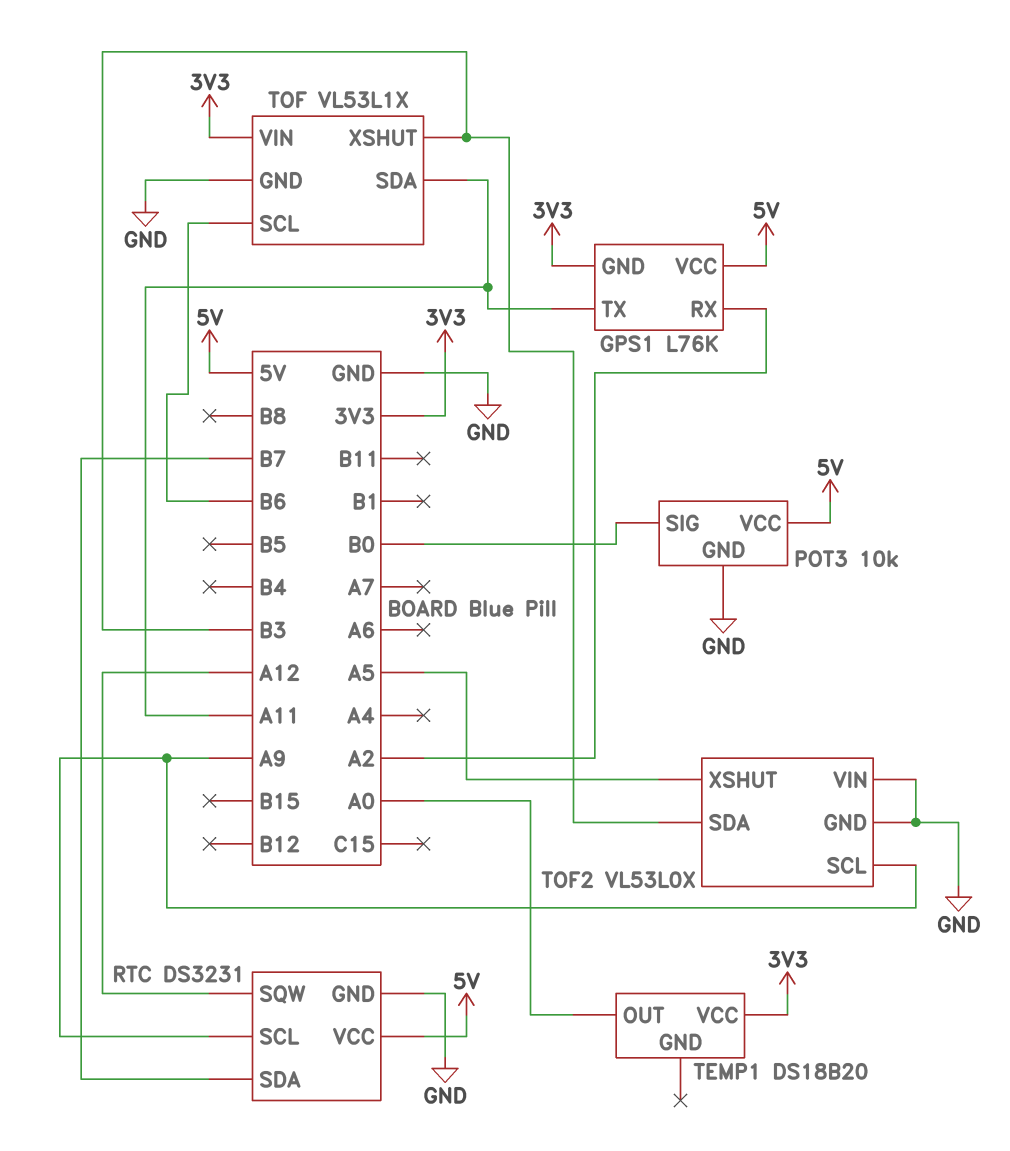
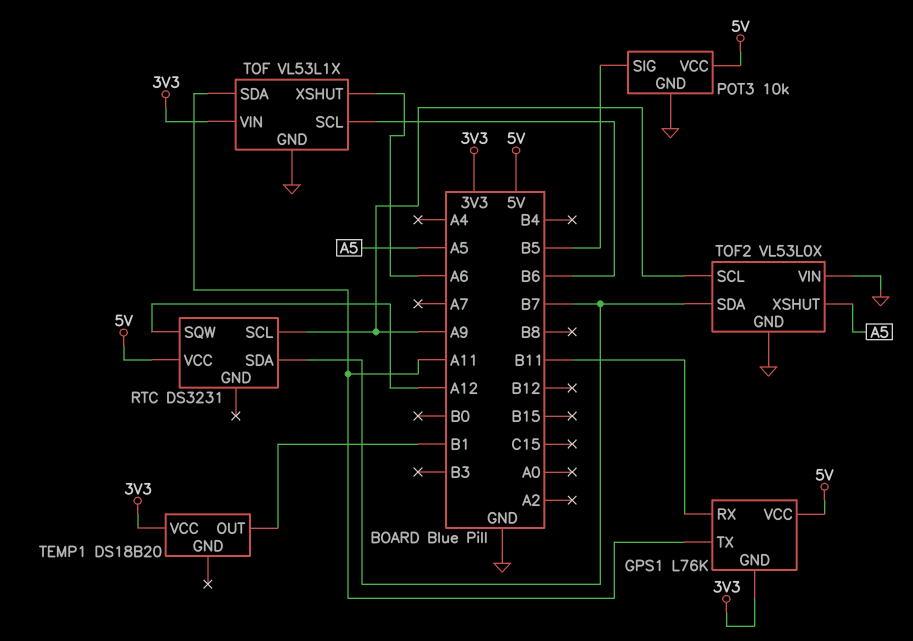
GPS1 pin RX: A2 -> B11
POT3 pin SIG: B0 -> B5
RTC pin GND: GND -> none
TEMP1 pin OUT: A0 -> B1
TOF pin XSHUT: B3 -> A6
TOF2 pin SDA: B3 -> B7

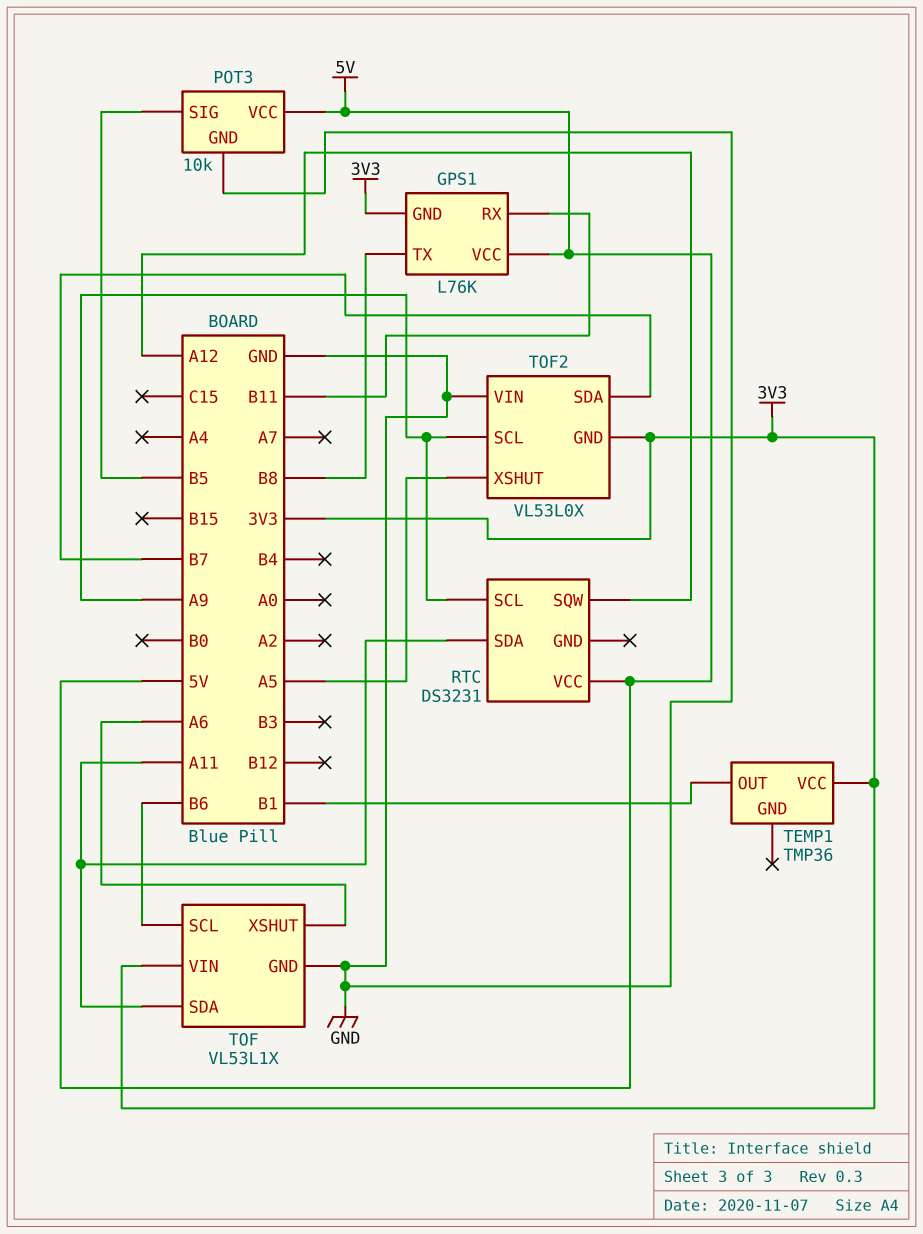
GPS1 pin TX: A11 -> B8
RTC pin SDA: B7 -> A11
TEMP1: DS18B20 -> TMP36
TOF2 pin GND: GND -> 3V3

